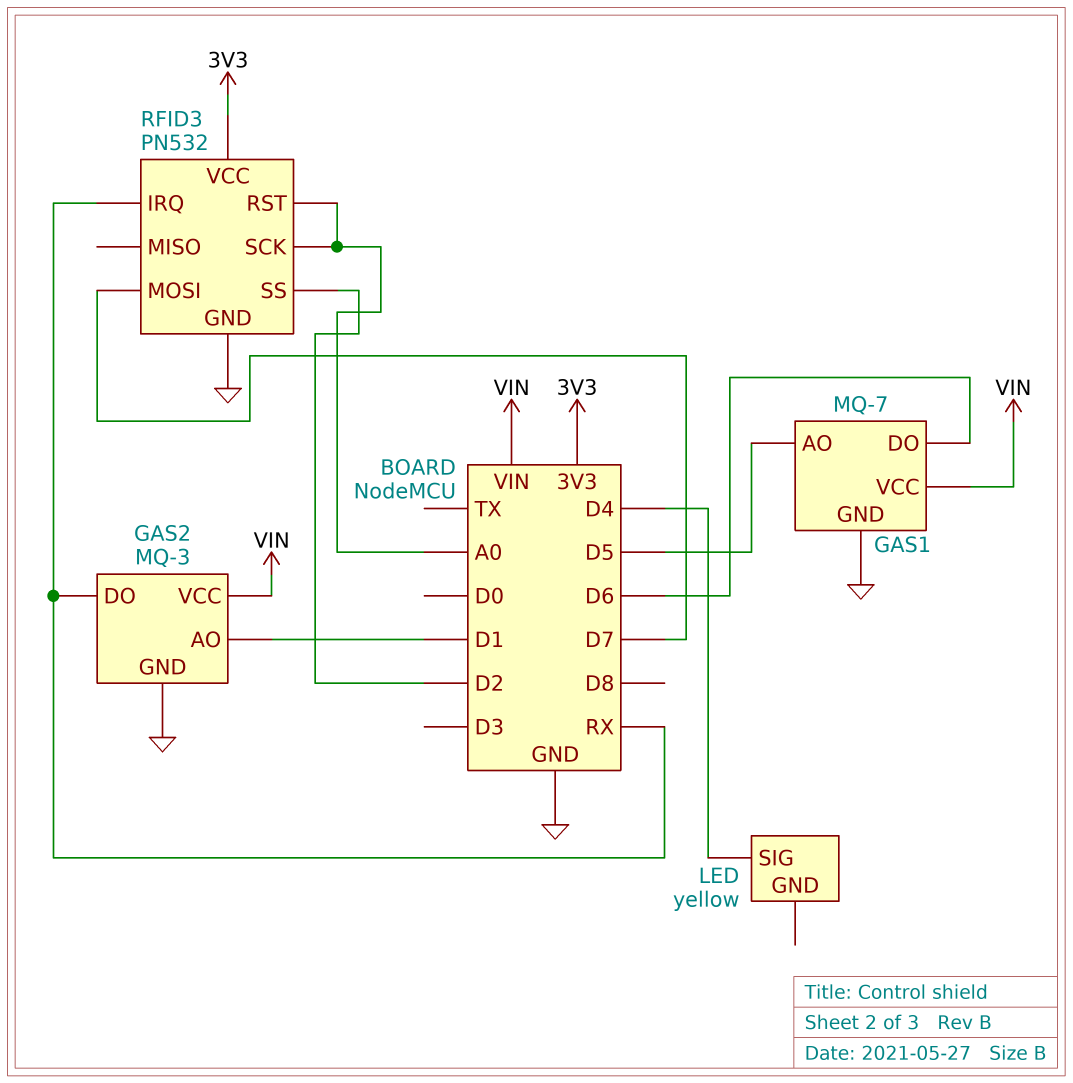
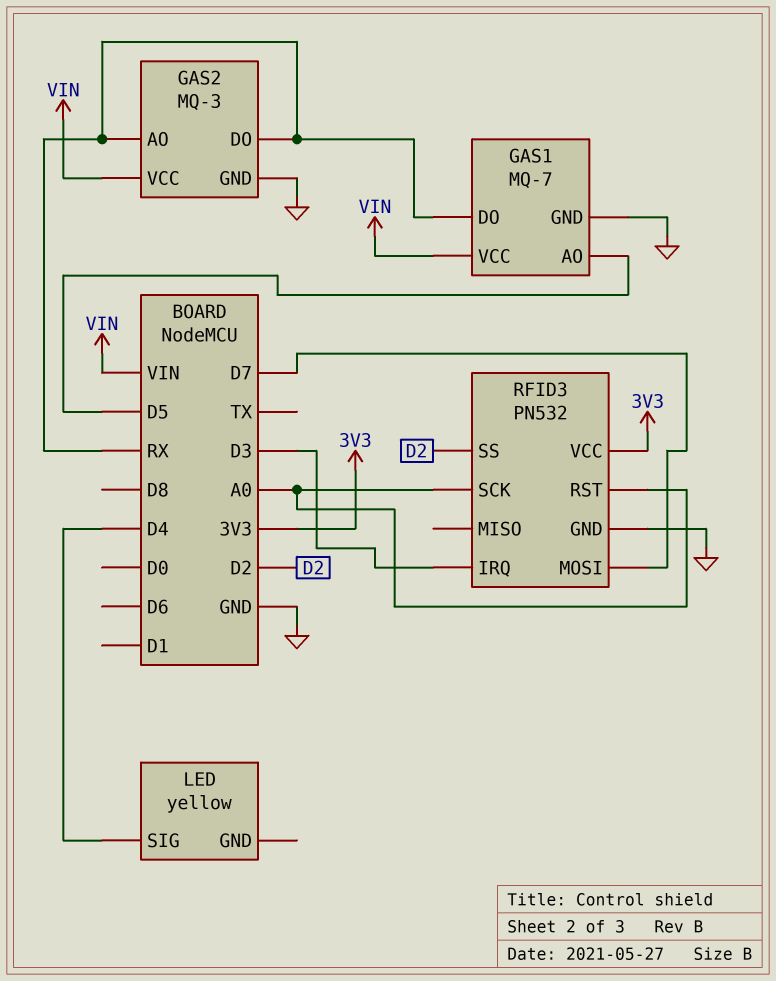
GAS1 pin DO: D6 -> RX
GAS2 pin AO: D1 -> RX
RFID3 pin IRQ: RX -> D3

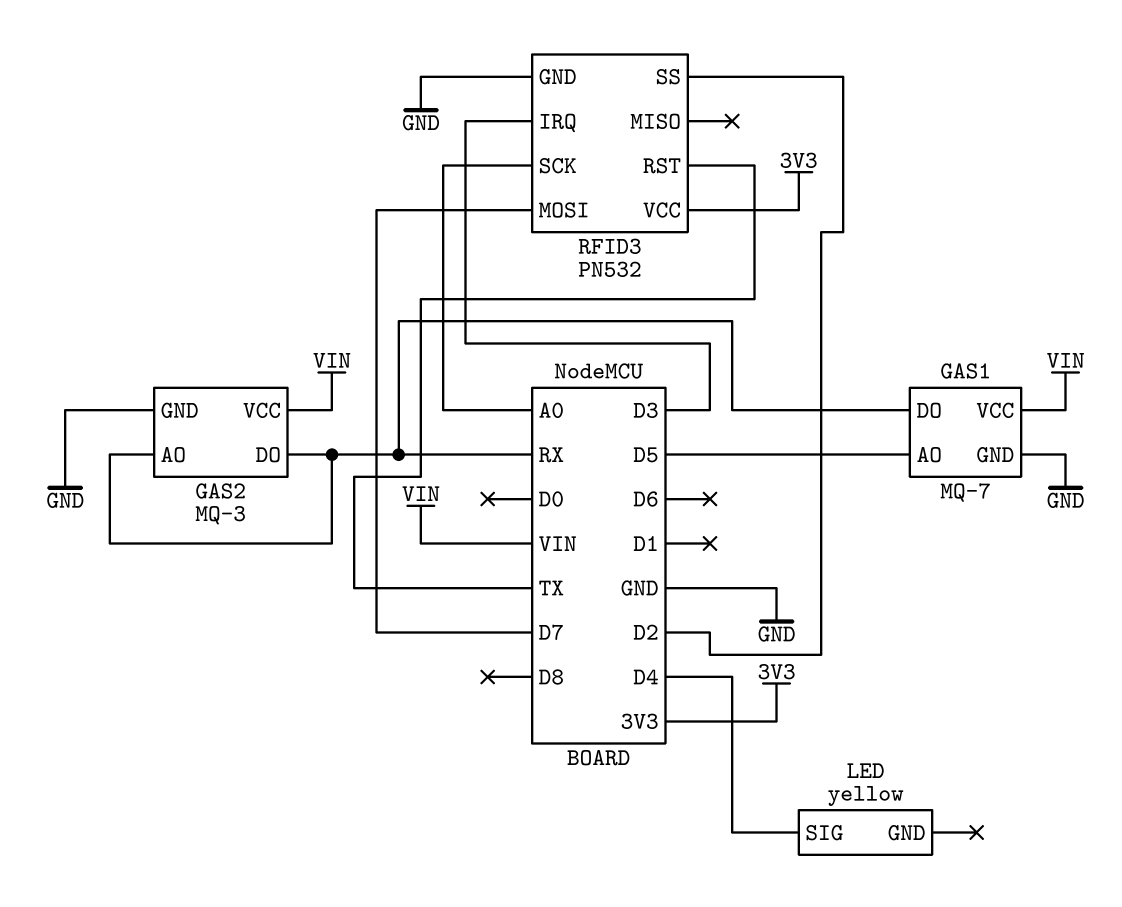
RFID3 pin RST: A0 -> TX

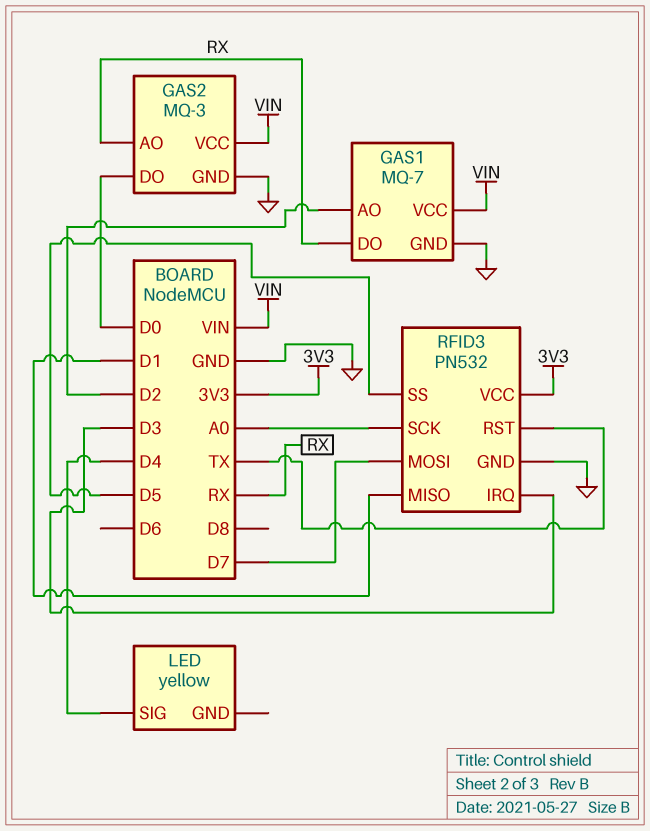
GAS1 pin AO: D5 -> D2
GAS2 pin DO: RX -> D0
RFID3 pin MISO: none -> D1
RFID3 pin SS: D2 -> D5

